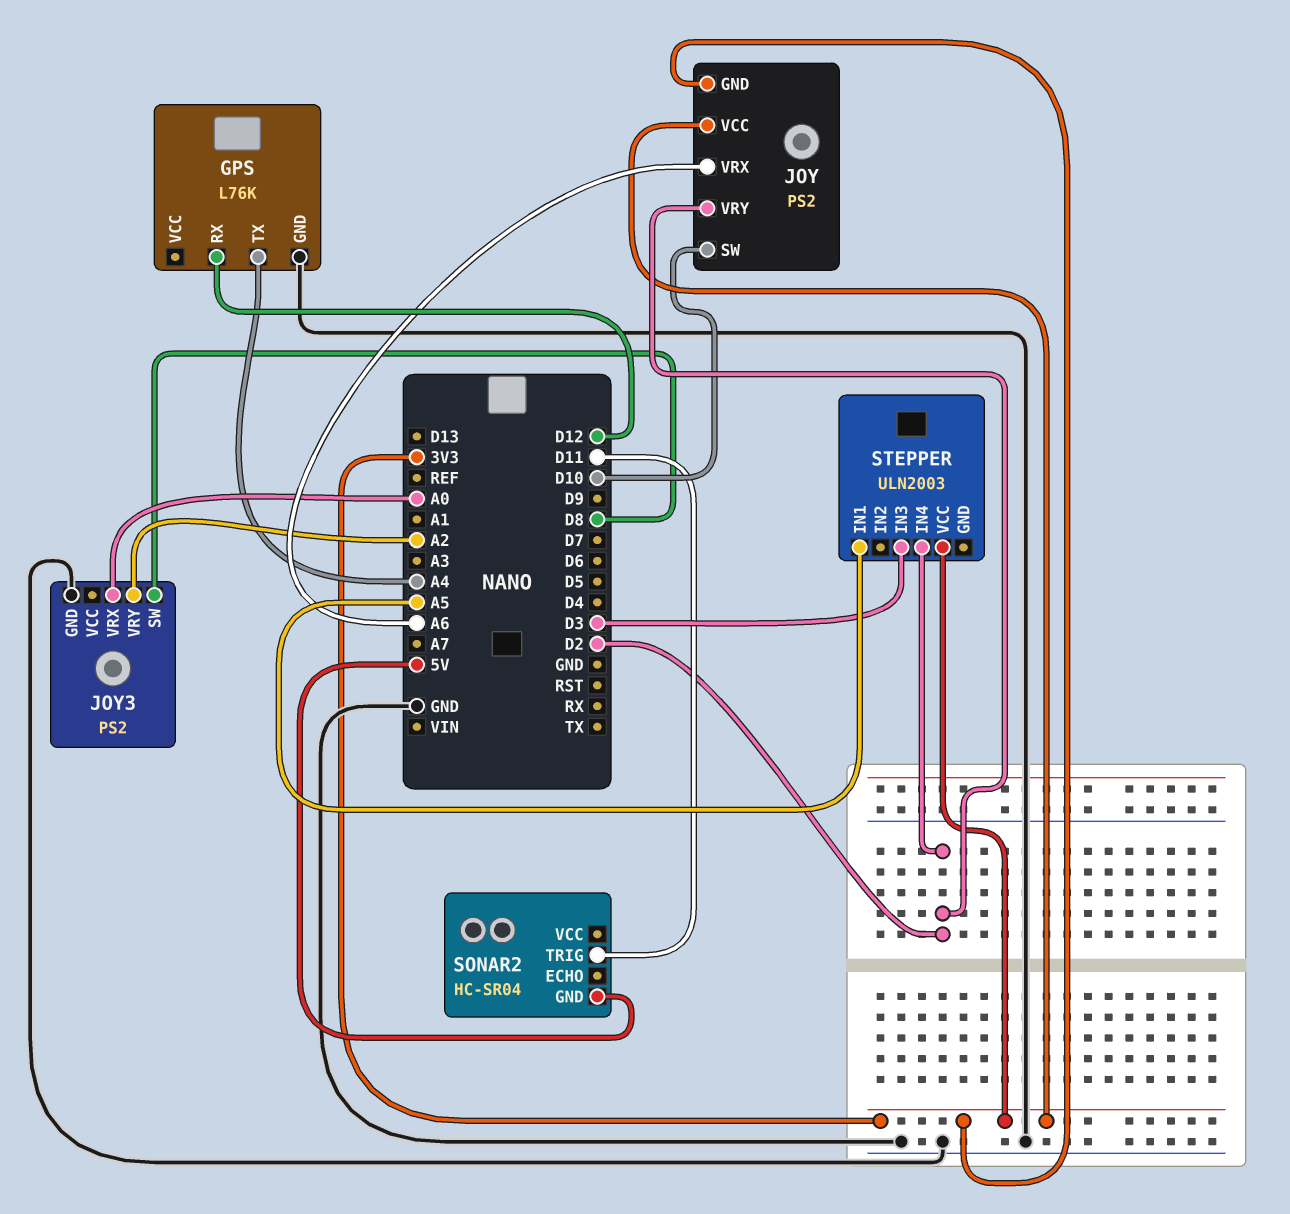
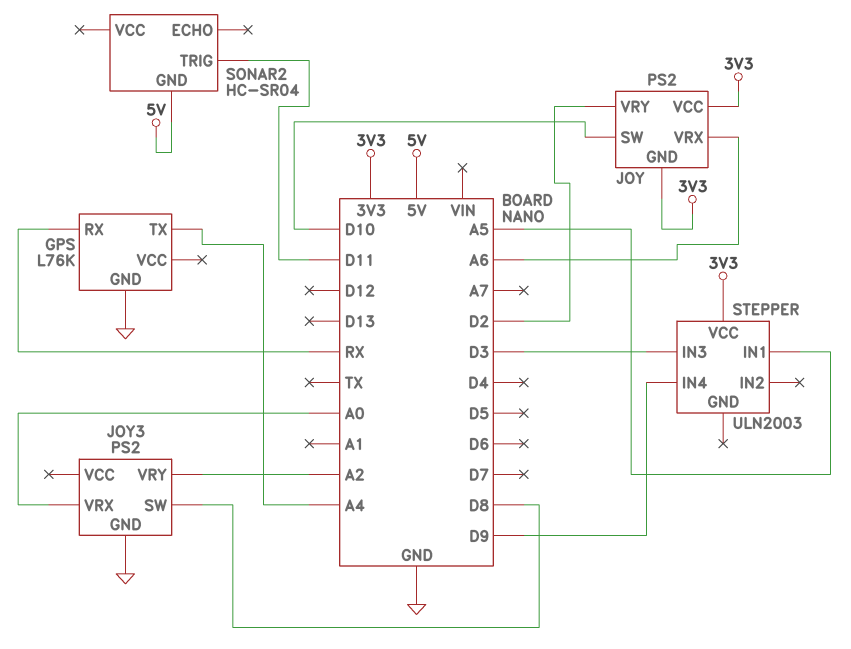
GPS pin RX: D12 -> RX
STEPPER pin IN4: D2 -> D9

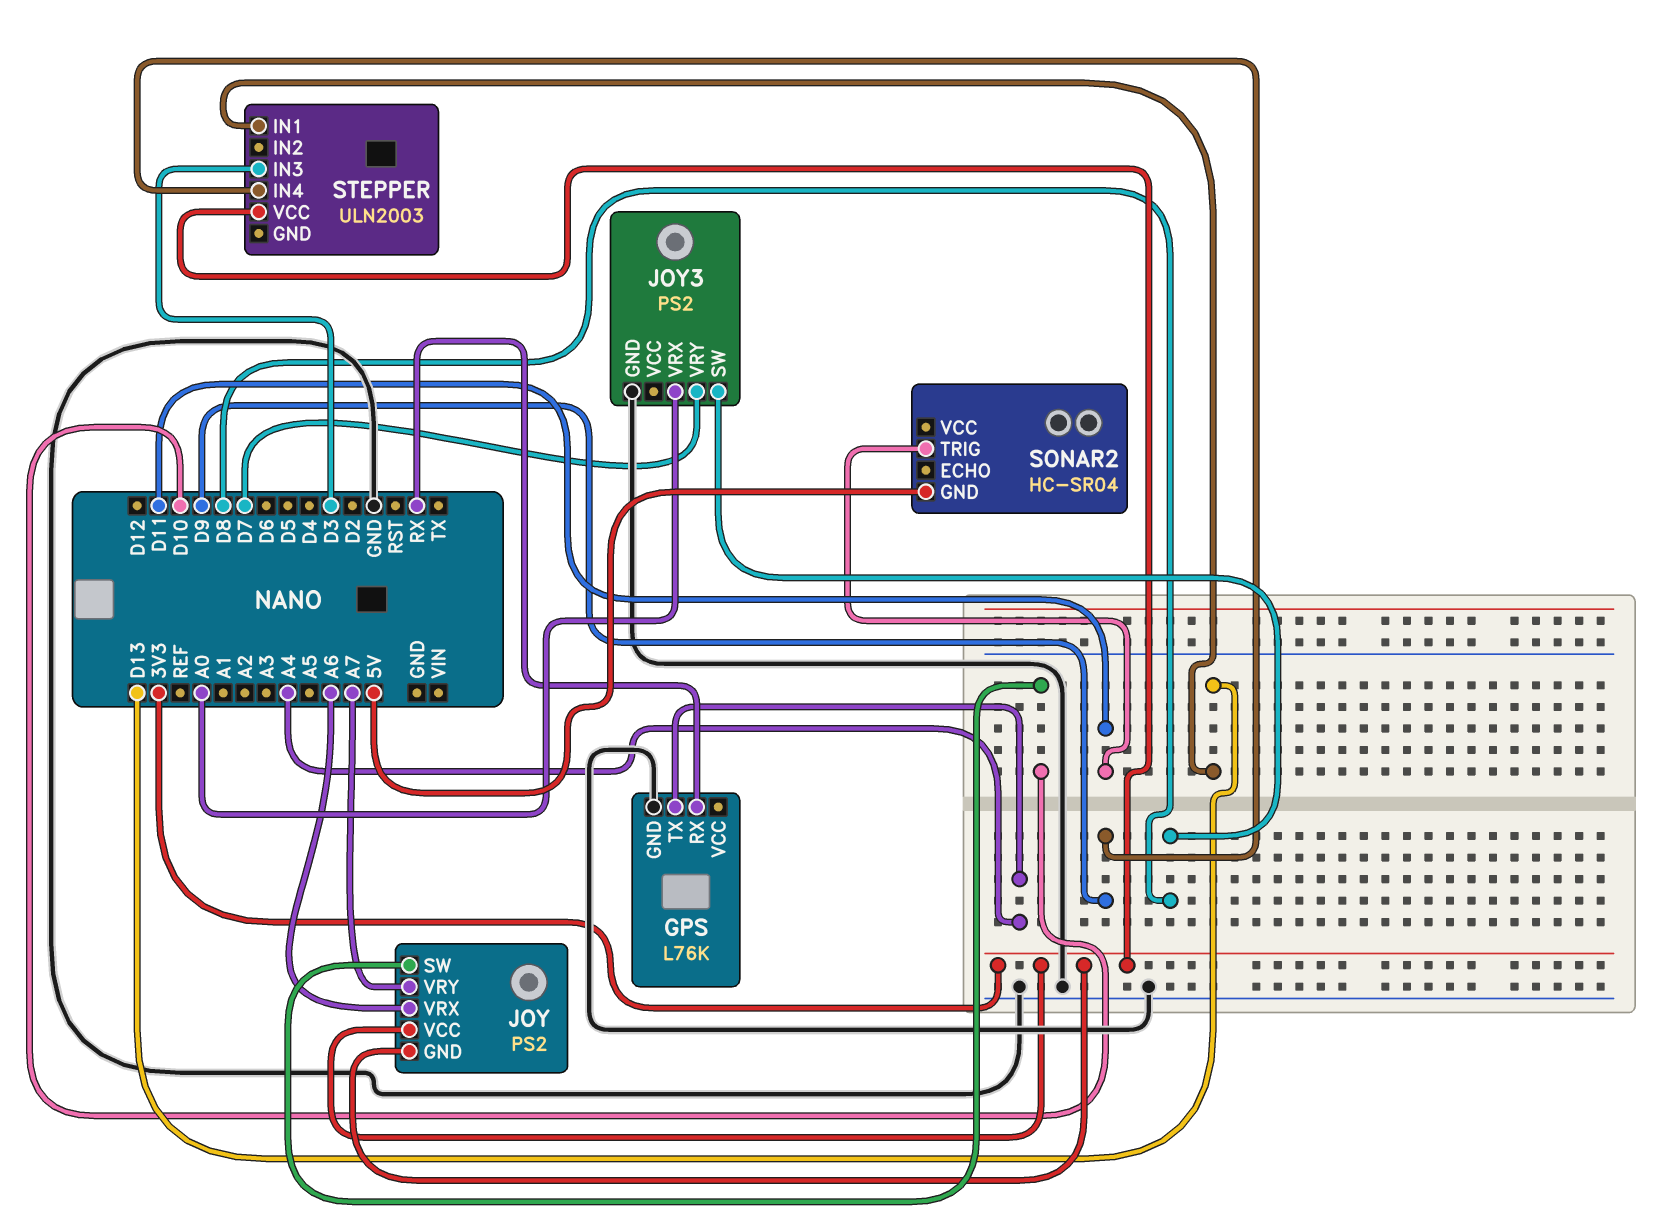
JOY pin VRY: D2 -> A7
JOY3 pin VRY: A2 -> D7
STEPPER pin IN1: A5 -> D13

